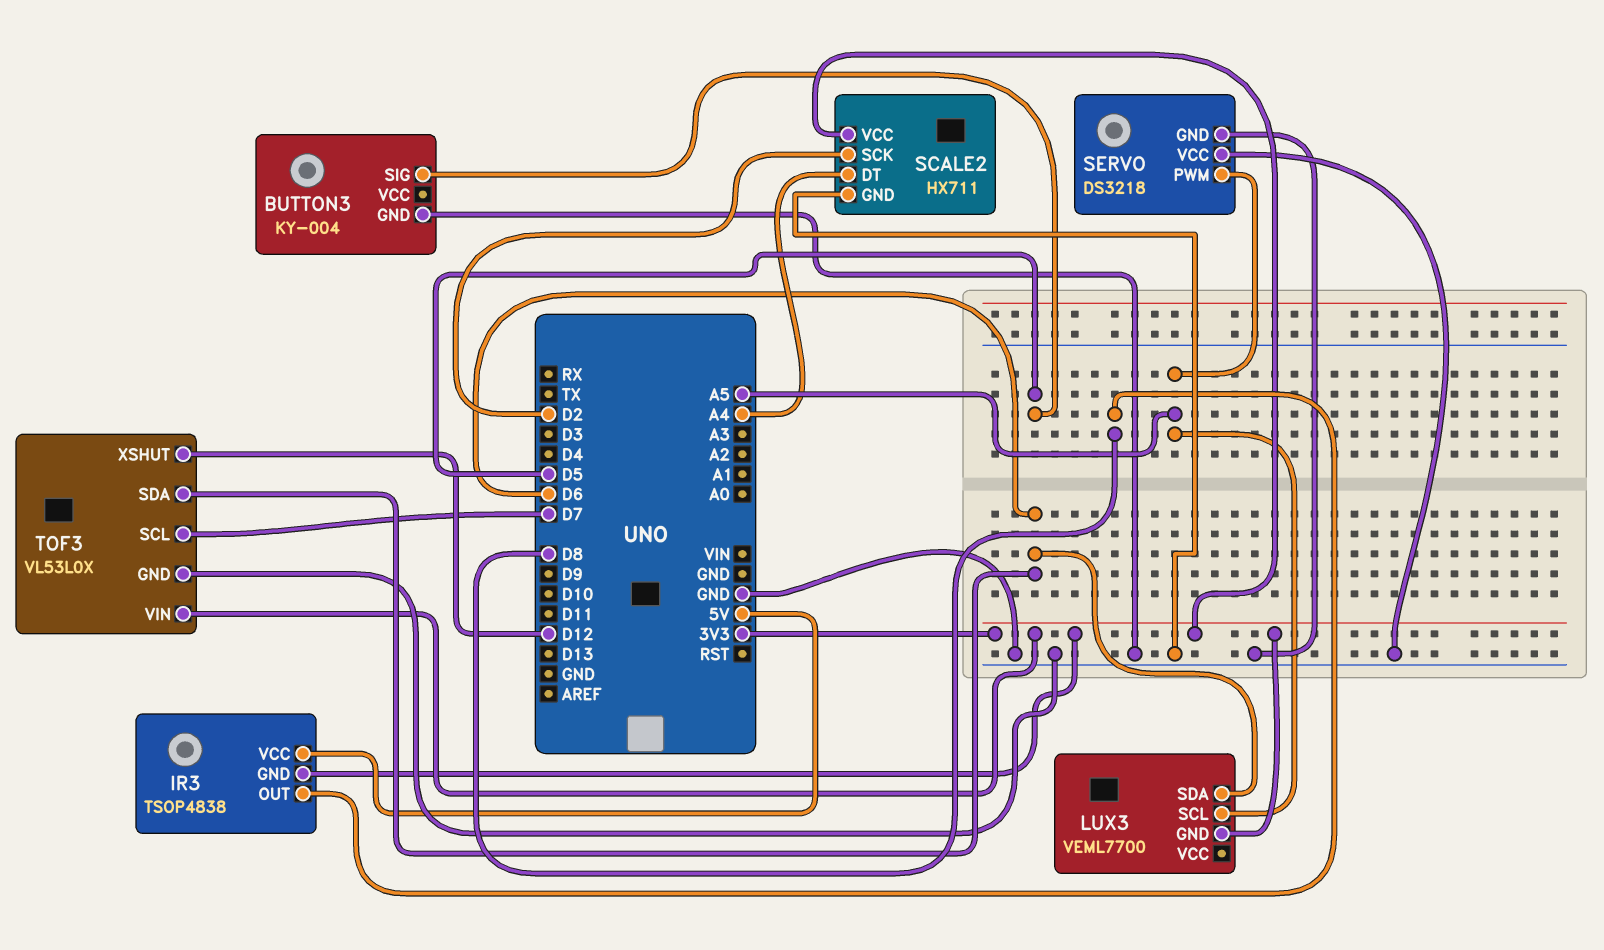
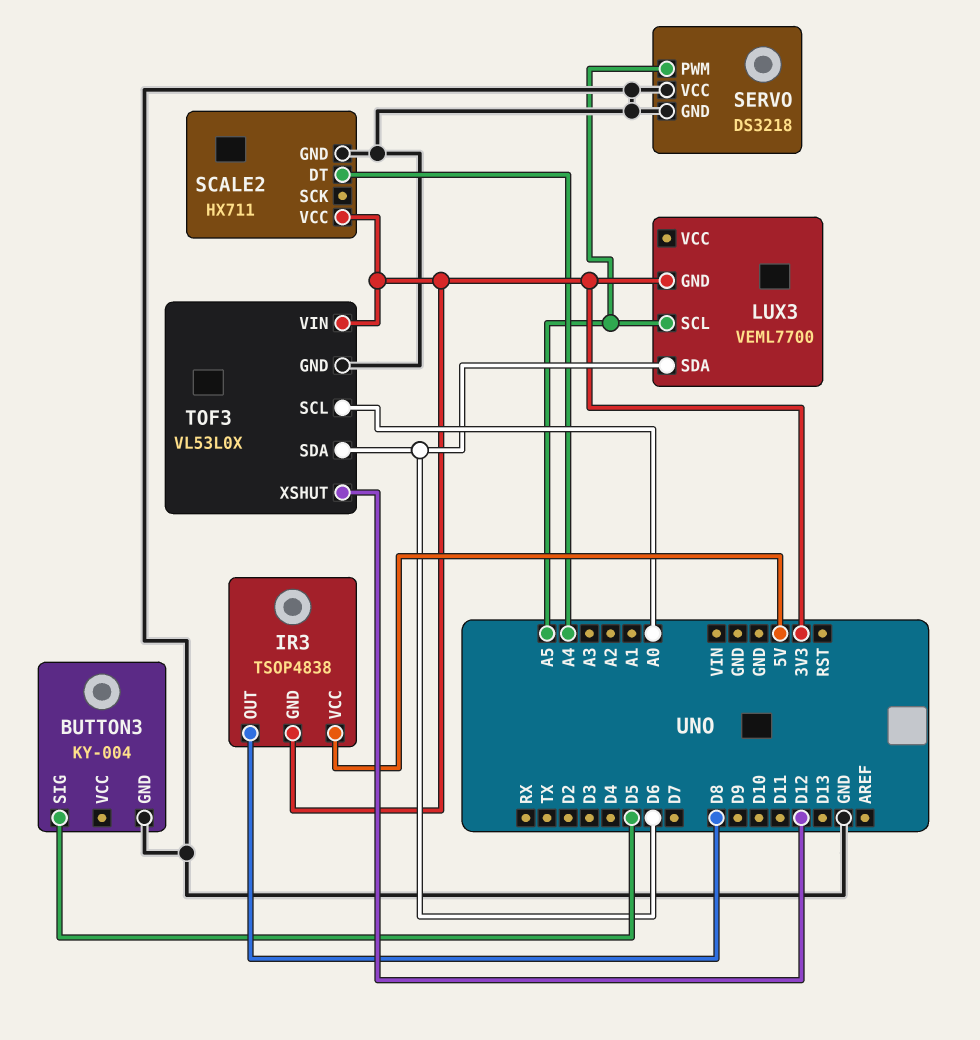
SCALE2 pin SCK: D2 -> none
TOF3 pin SCL: D7 -> A0

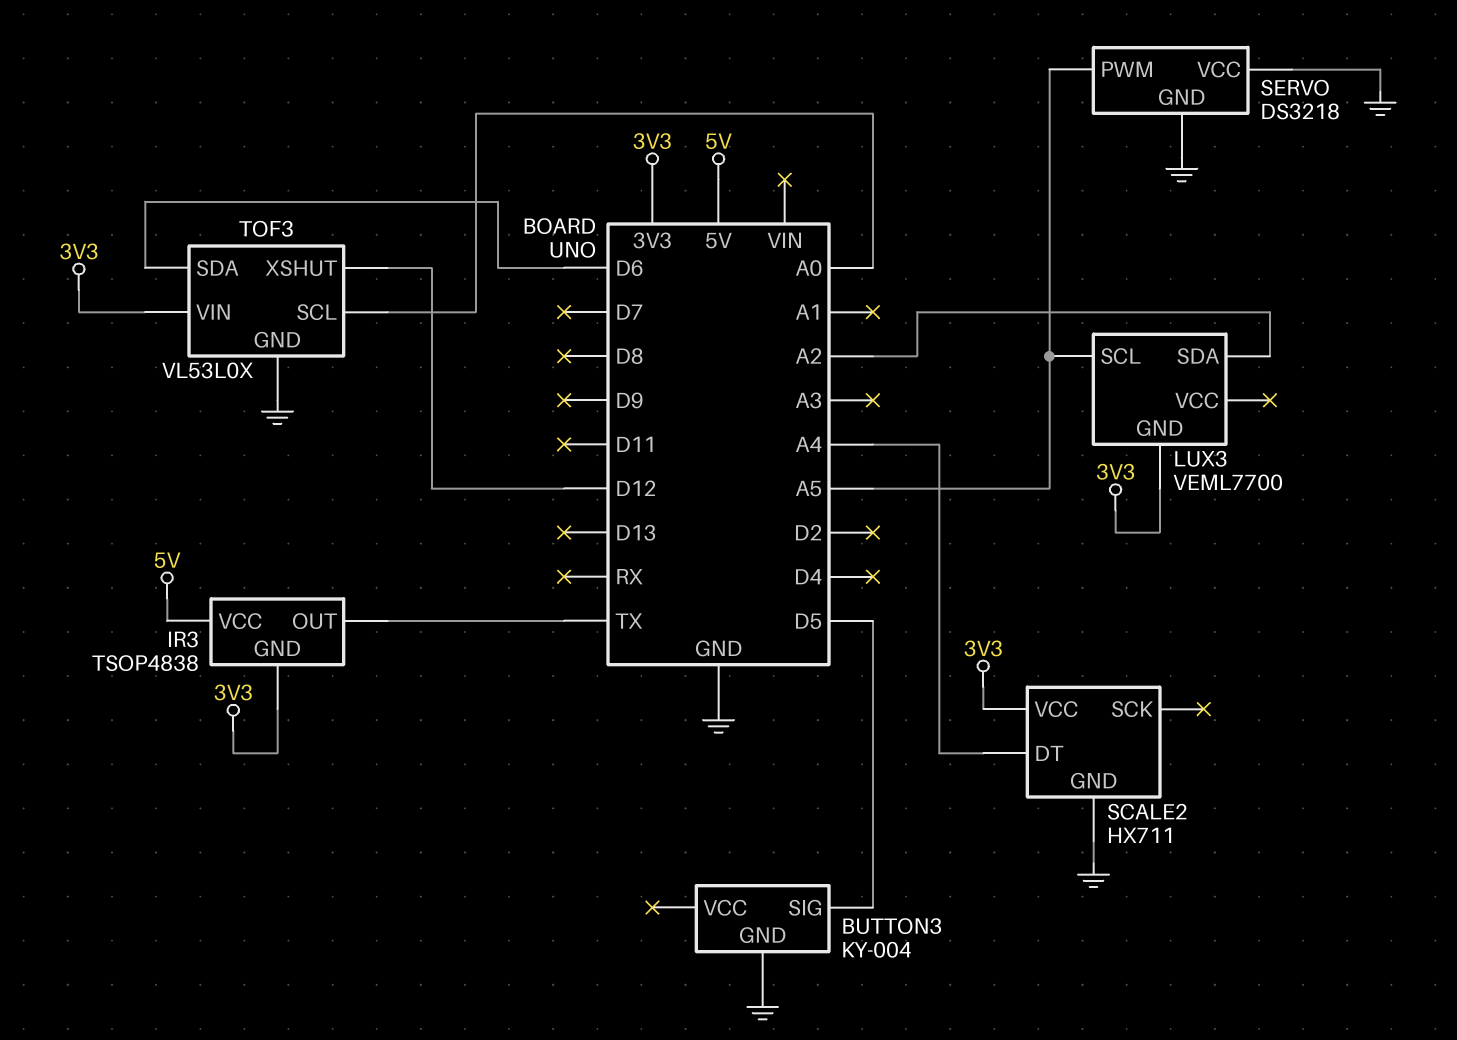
IR3 pin OUT: D8 -> TX
LUX3 pin SDA: D6 -> A2

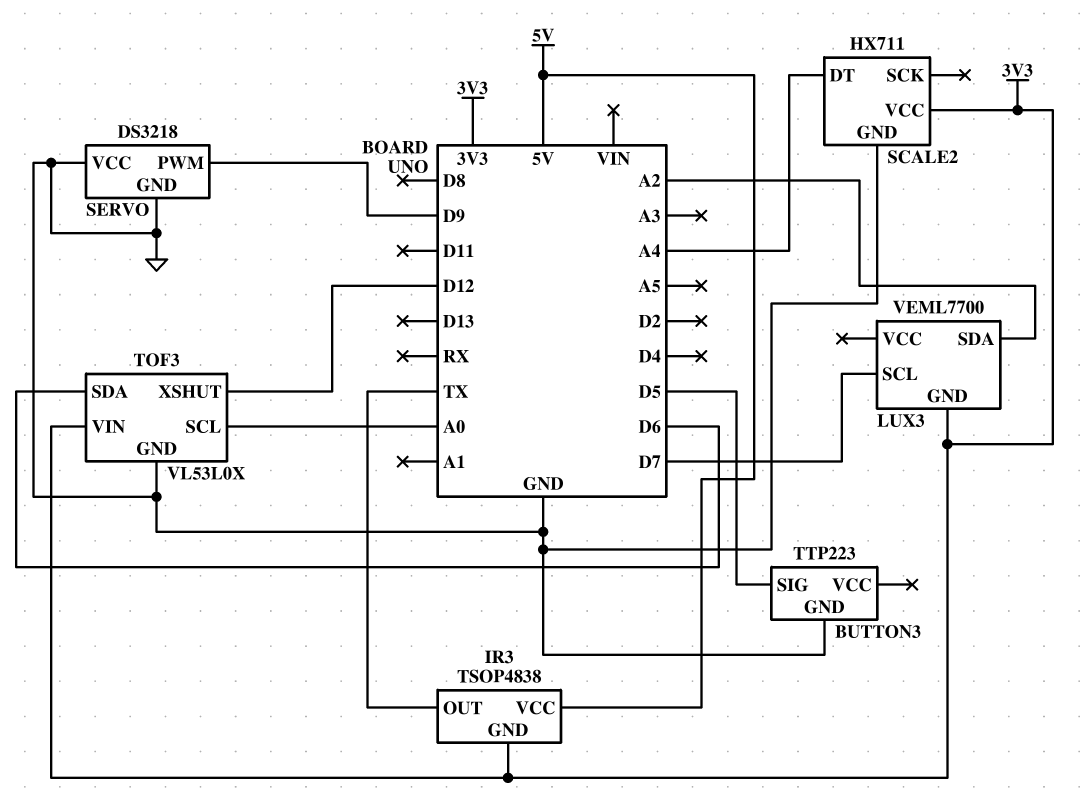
BUTTON3: KY-004 -> TTP223
LUX3 pin SCL: A5 -> D7
SERVO pin PWM: A5 -> D9

